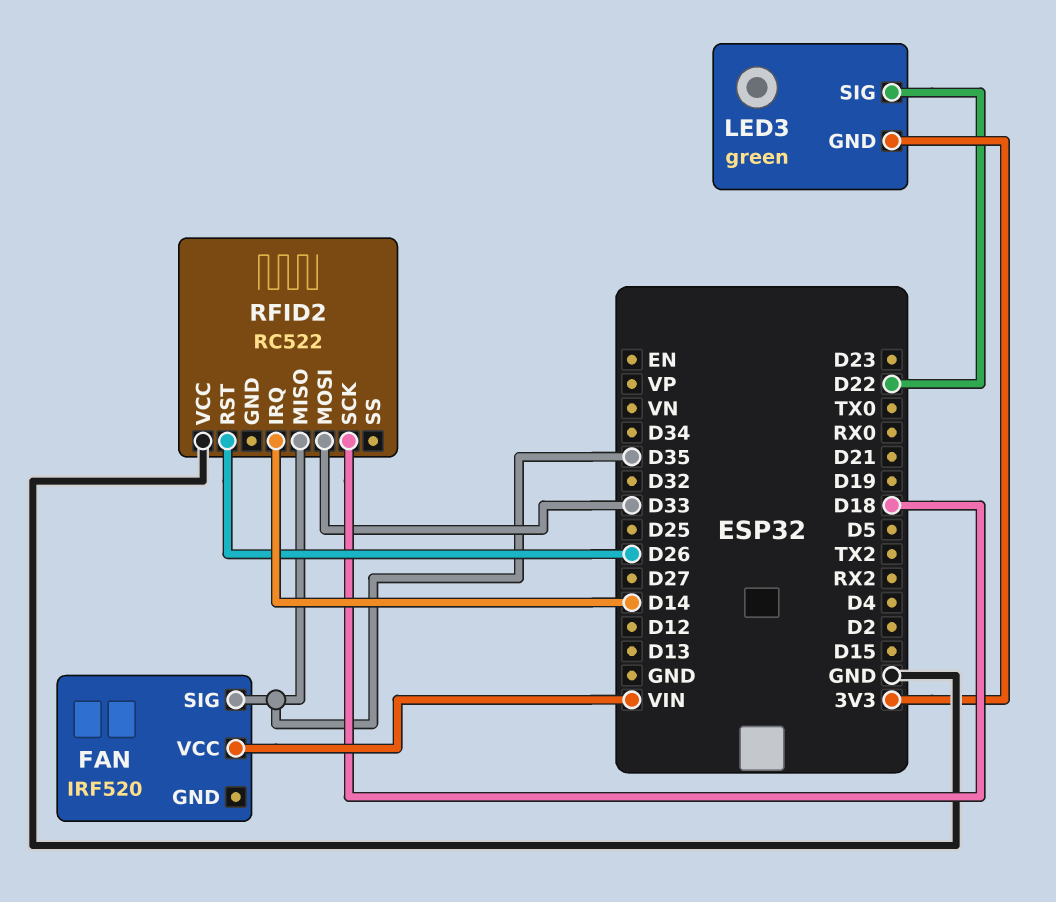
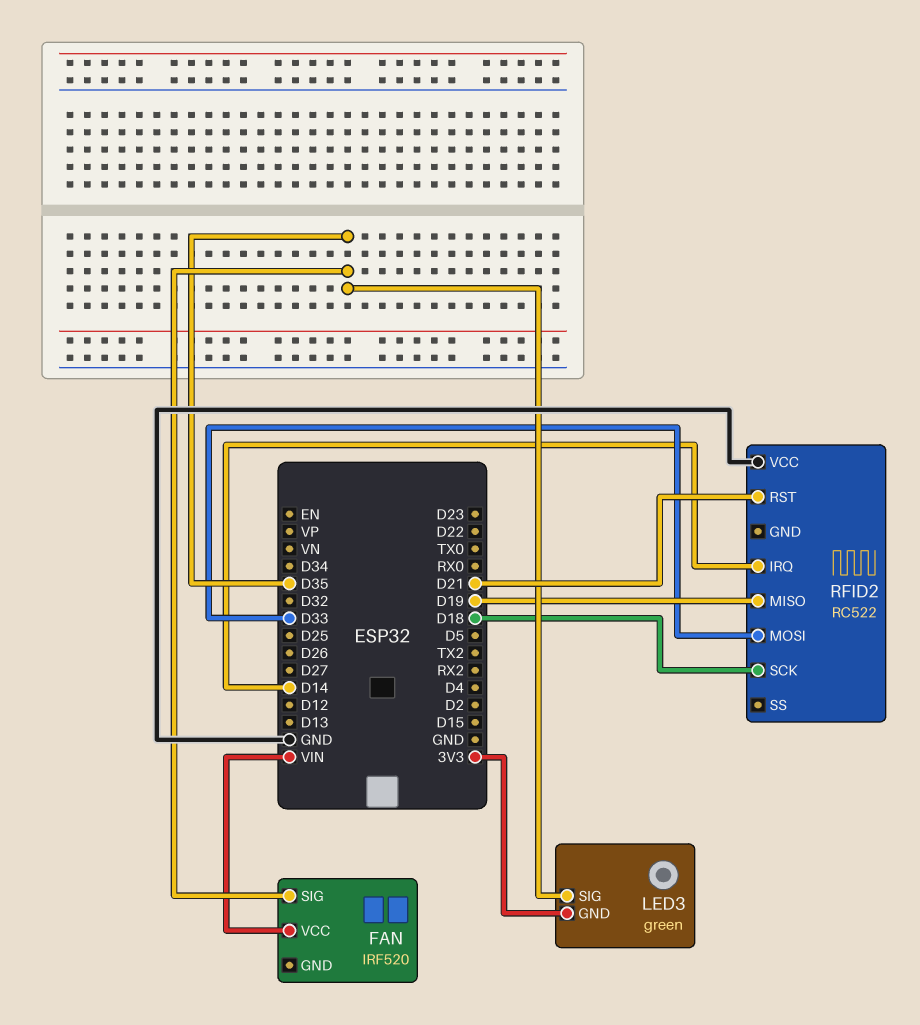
LED3 pin SIG: D22 -> D35
RFID2 pin MISO: D35 -> D19
RFID2 pin RST: D26 -> D21

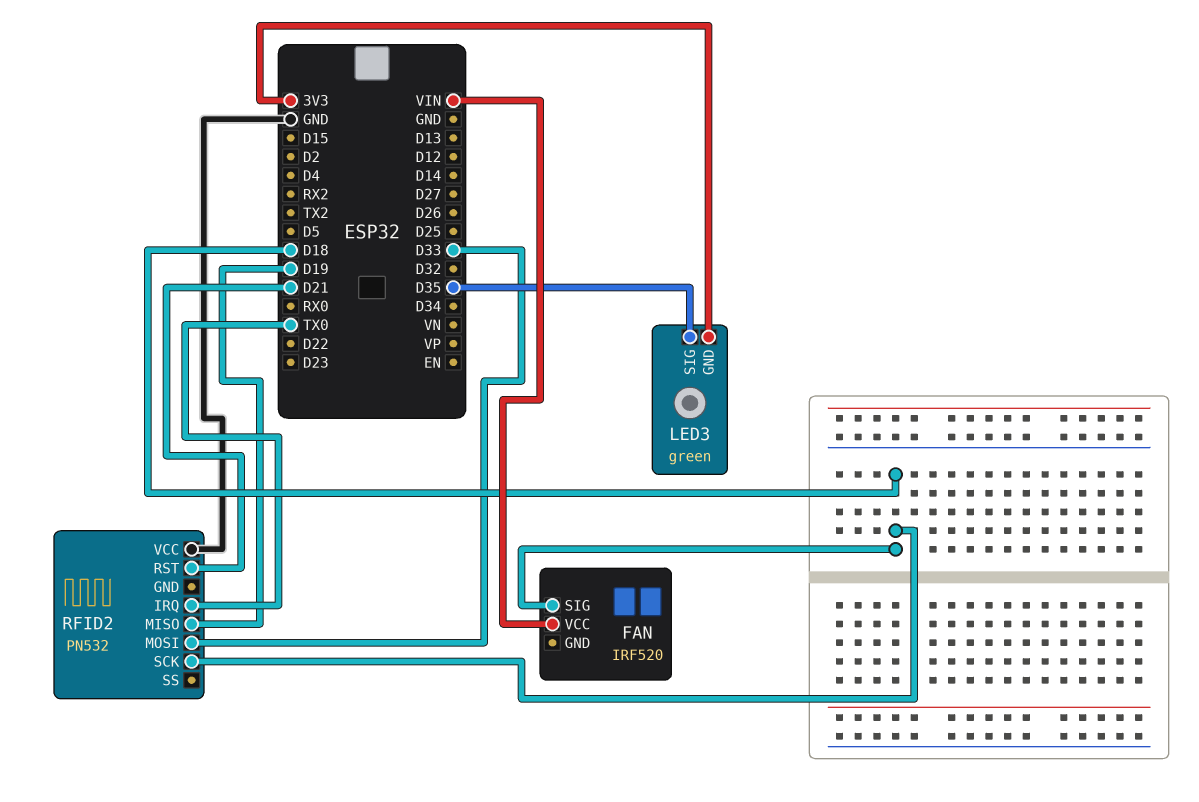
FAN pin SIG: D35 -> D18
RFID2: RC522 -> PN532
RFID2 pin IRQ: D14 -> TX0

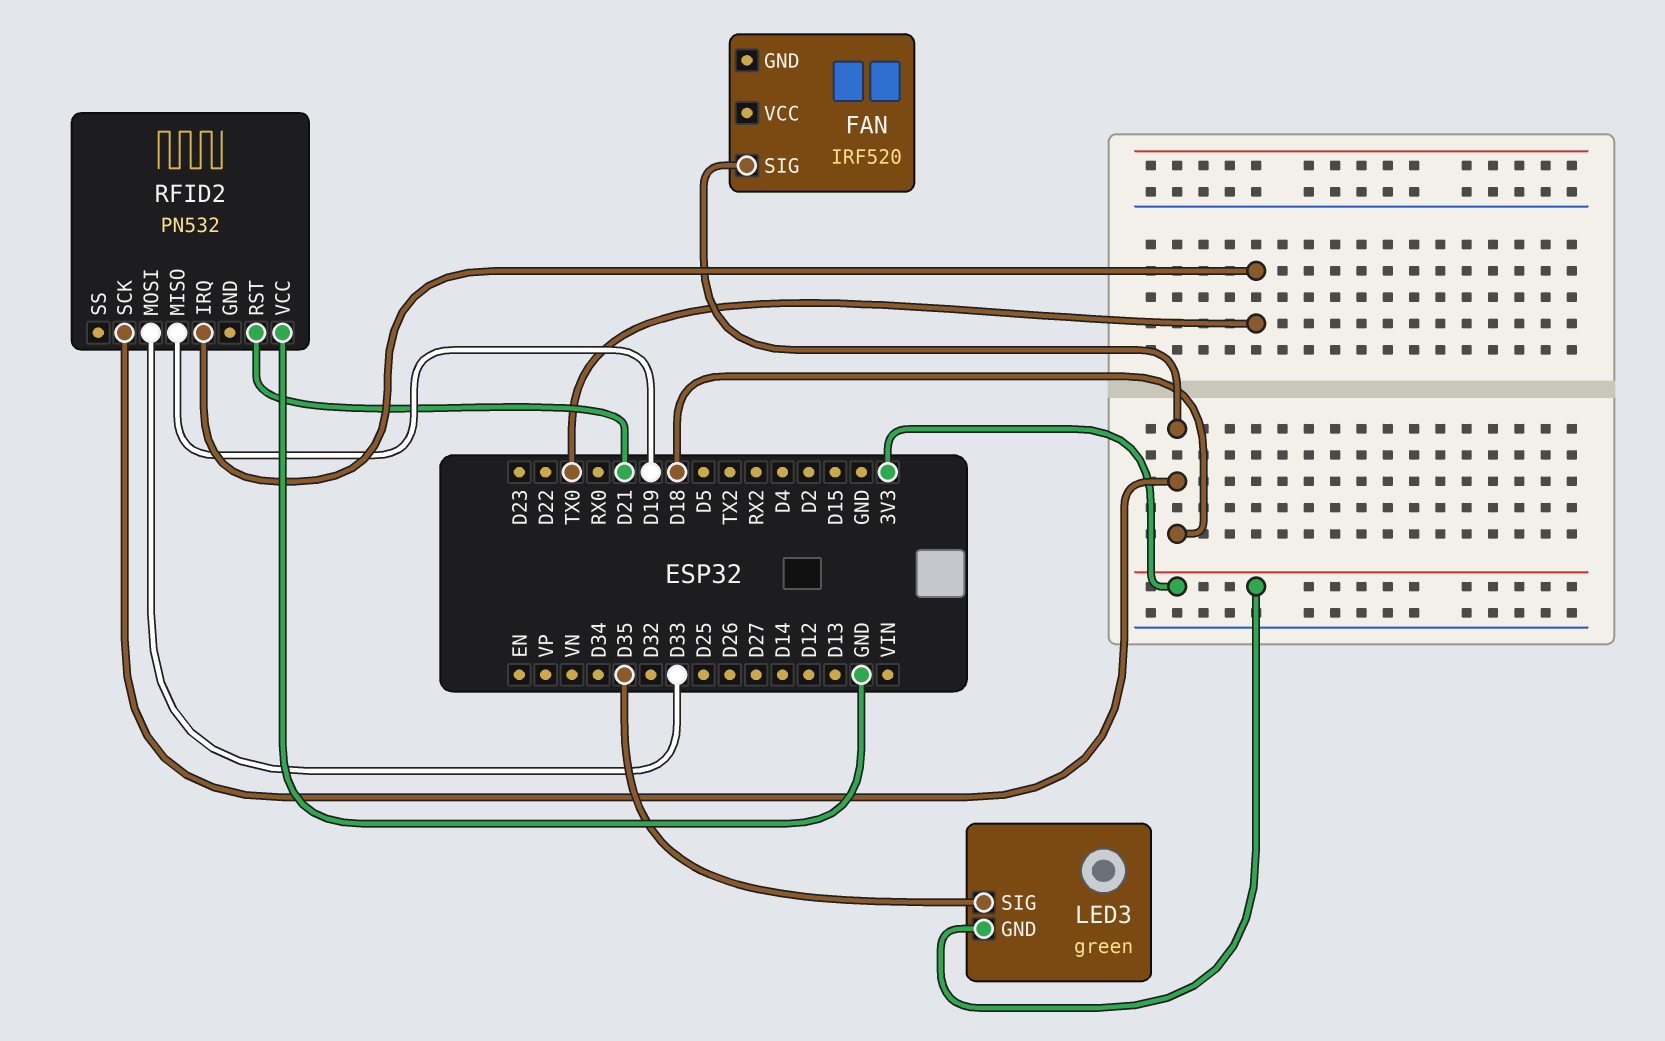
FAN pin VCC: VIN -> none

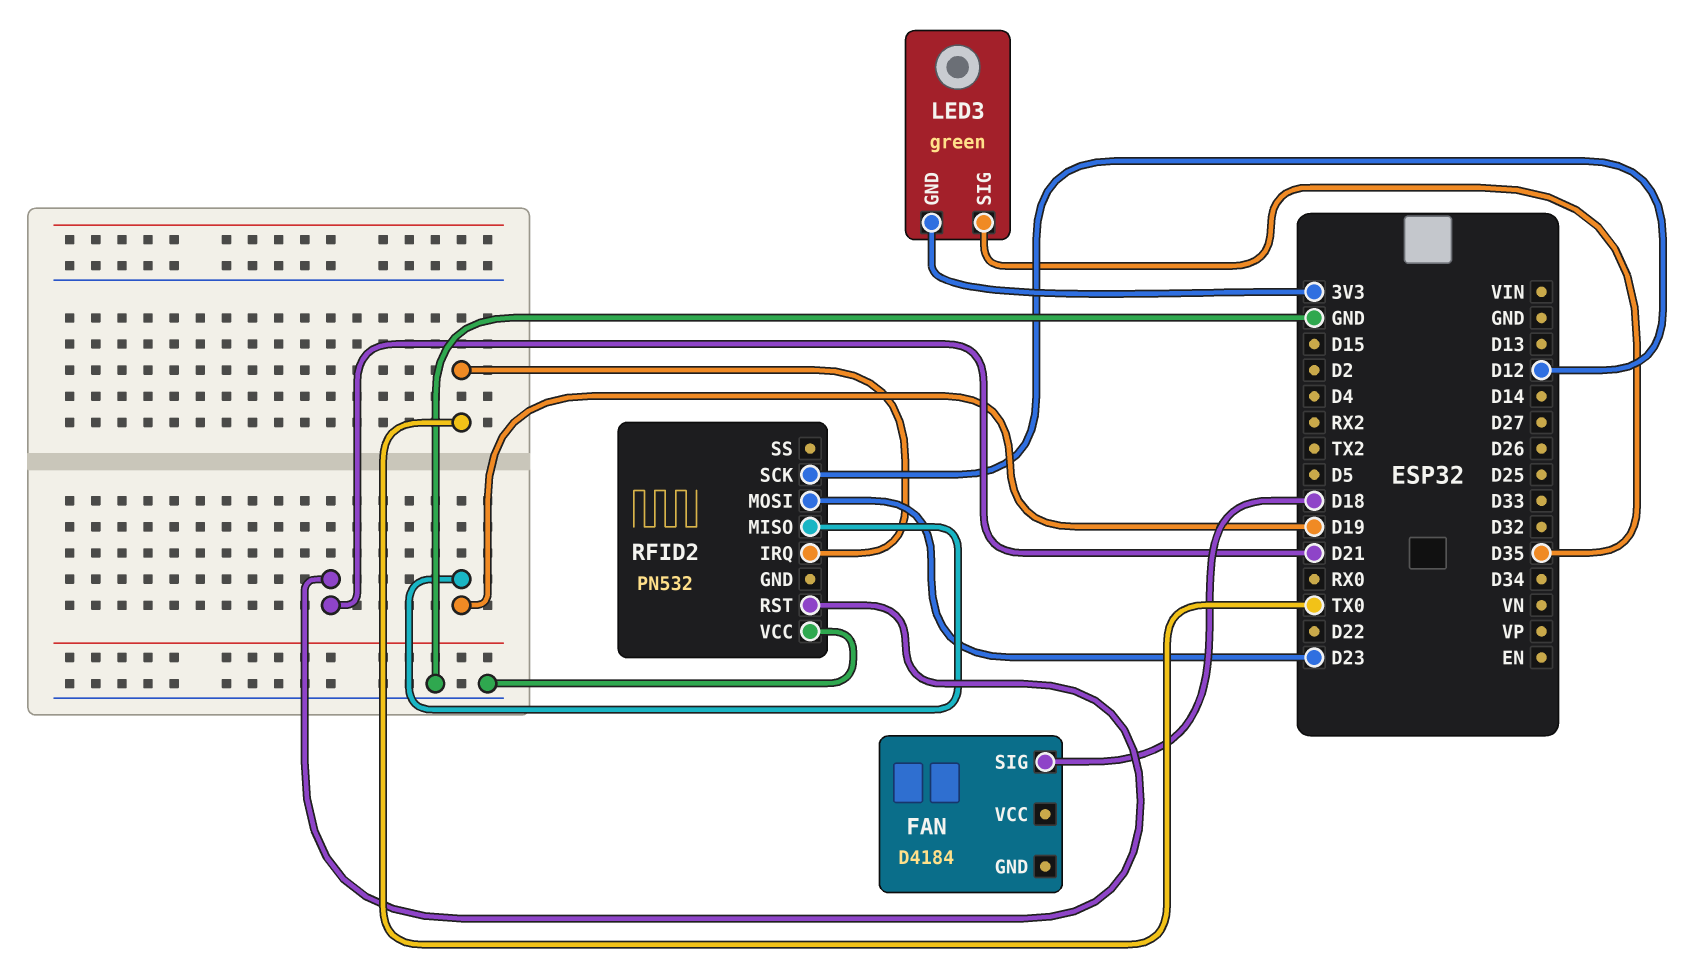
FAN: IRF520 -> D4184
RFID2 pin MOSI: D33 -> D23
RFID2 pin SCK: D18 -> D12

